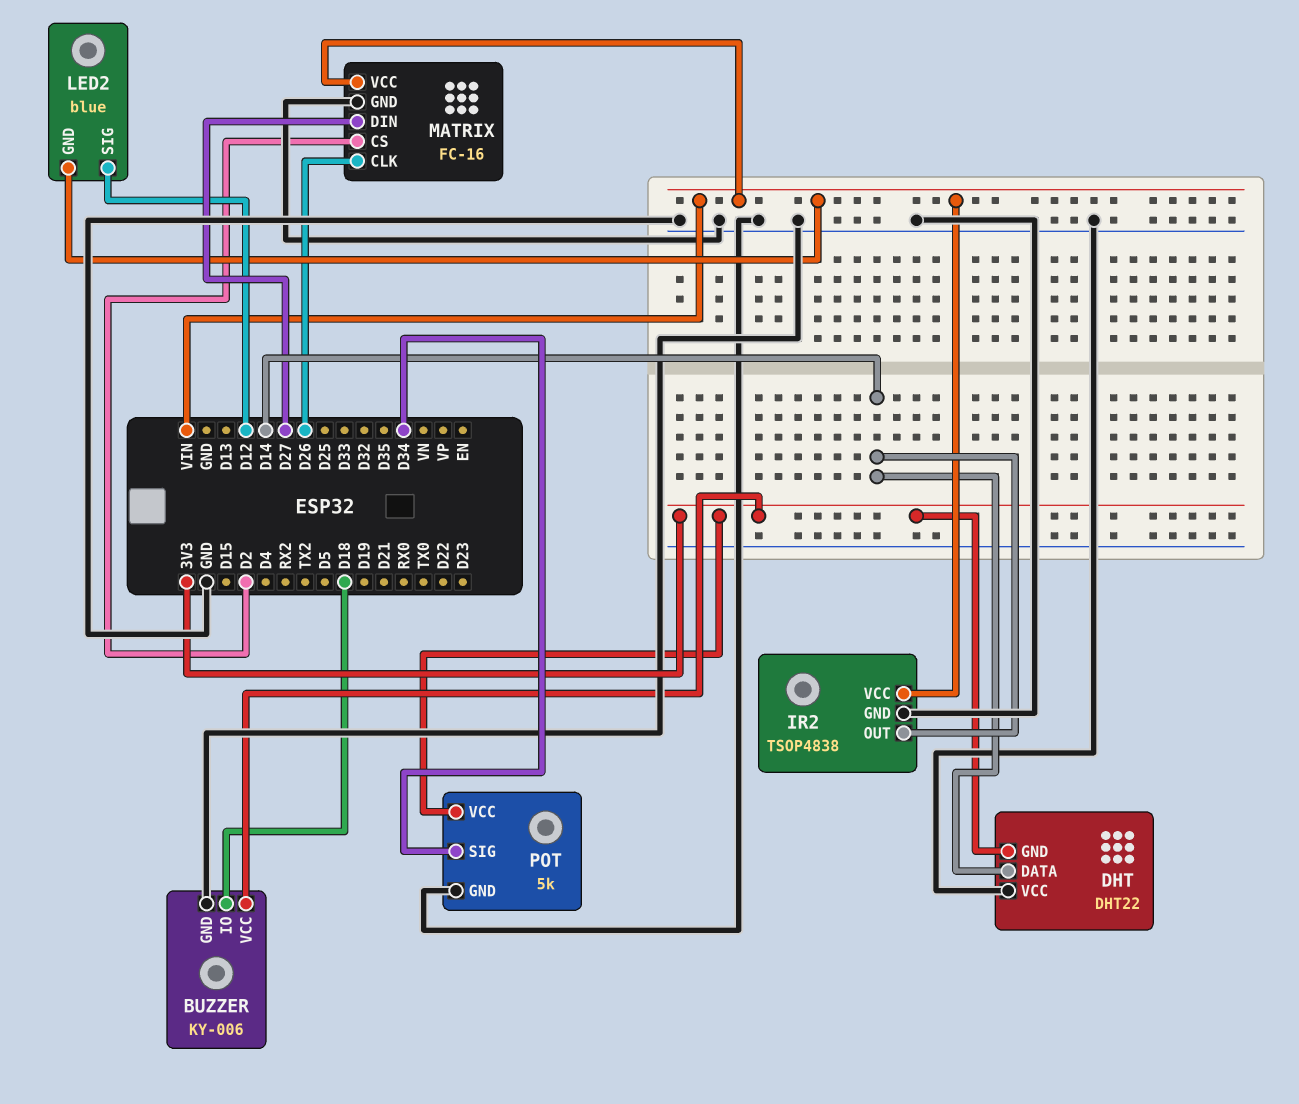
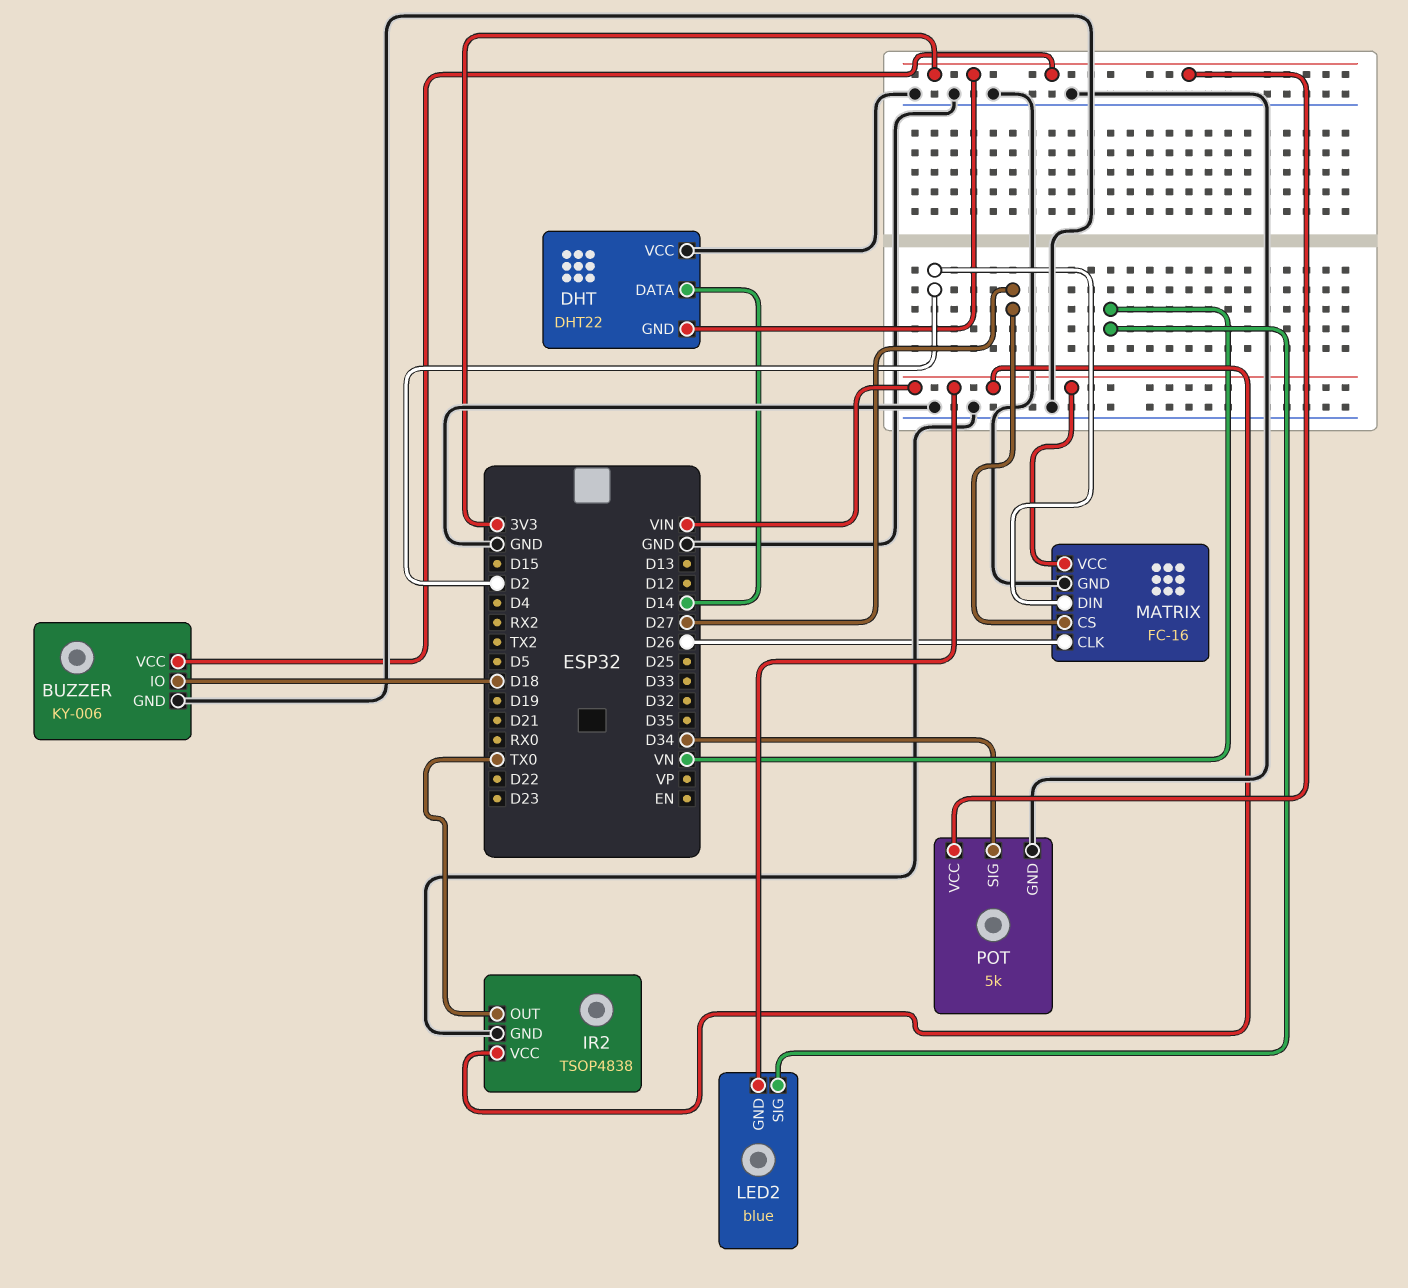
IR2 pin OUT: D14 -> TX0
LED2 pin SIG: D12 -> VN
MATRIX pin CS: D2 -> D27
MATRIX pin DIN: D27 -> D2

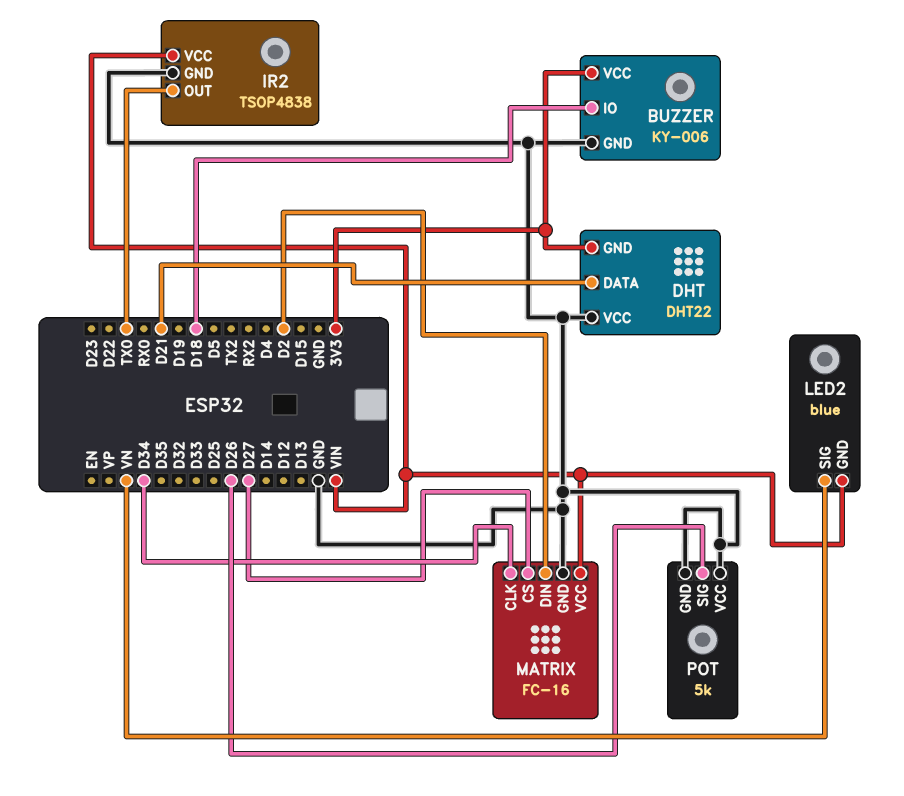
DHT pin DATA: D14 -> D21
MATRIX pin CLK: D26 -> D34
POT pin SIG: D34 -> D26
POT pin VCC: 3V3 -> GND

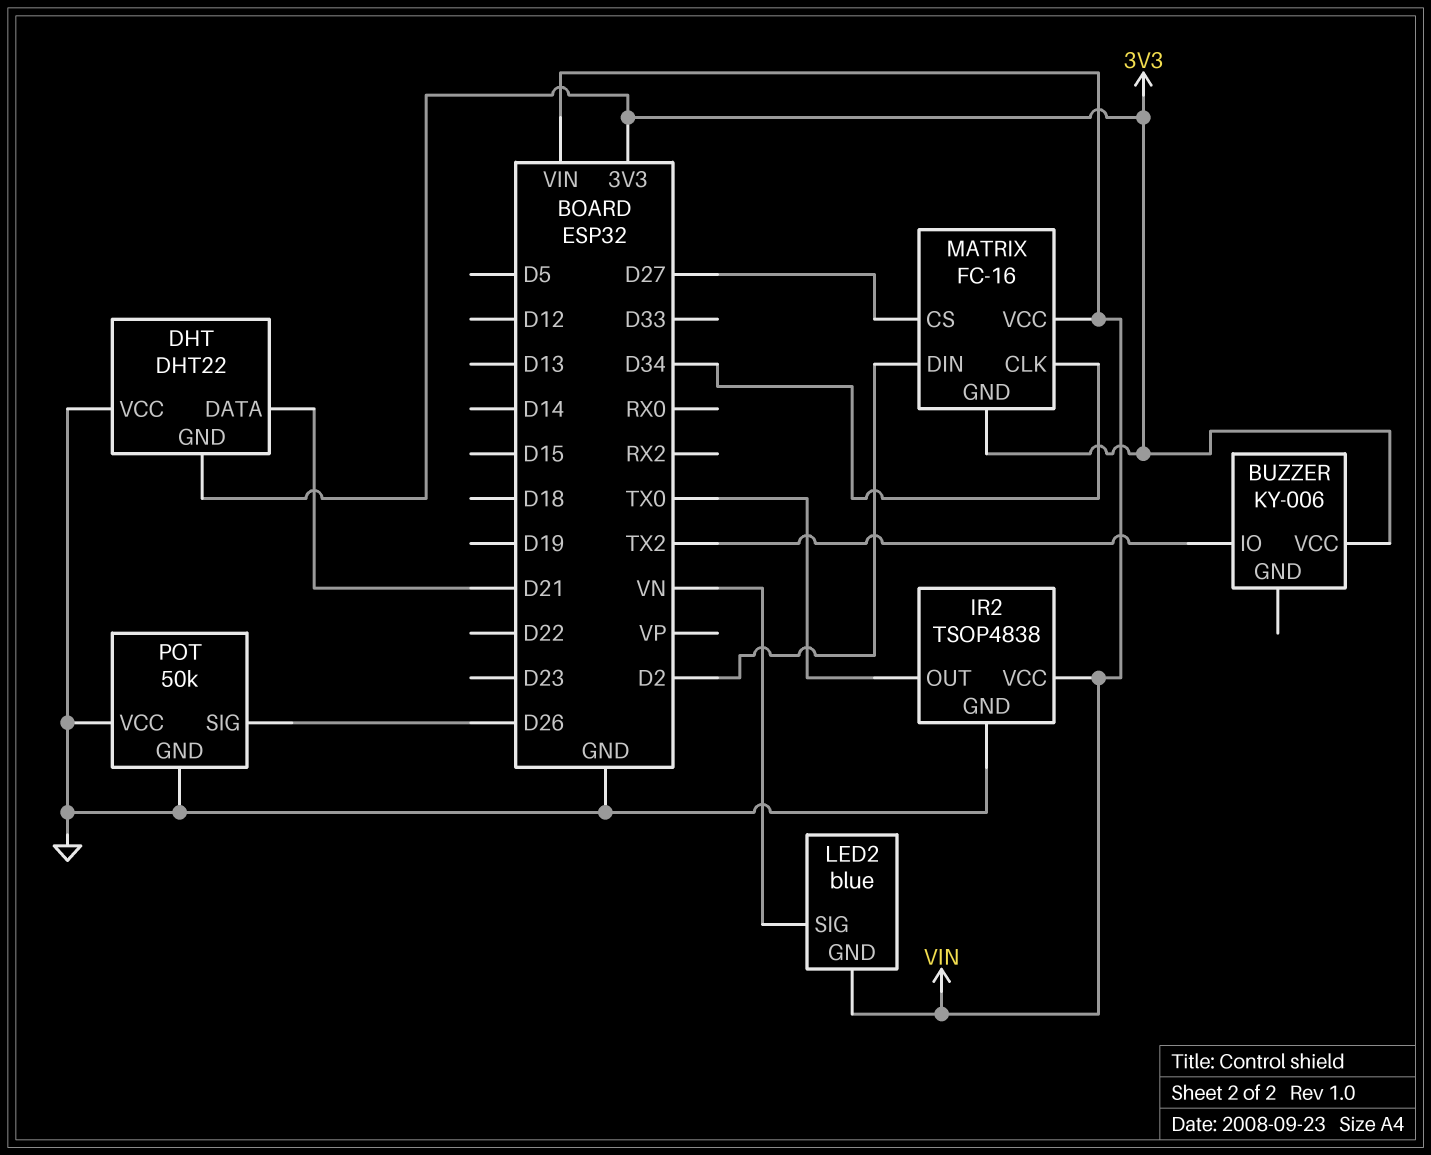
BUZZER pin GND: GND -> none
BUZZER pin IO: D18 -> TX2
MATRIX pin GND: GND -> 3V3
POT: 5k -> 50k

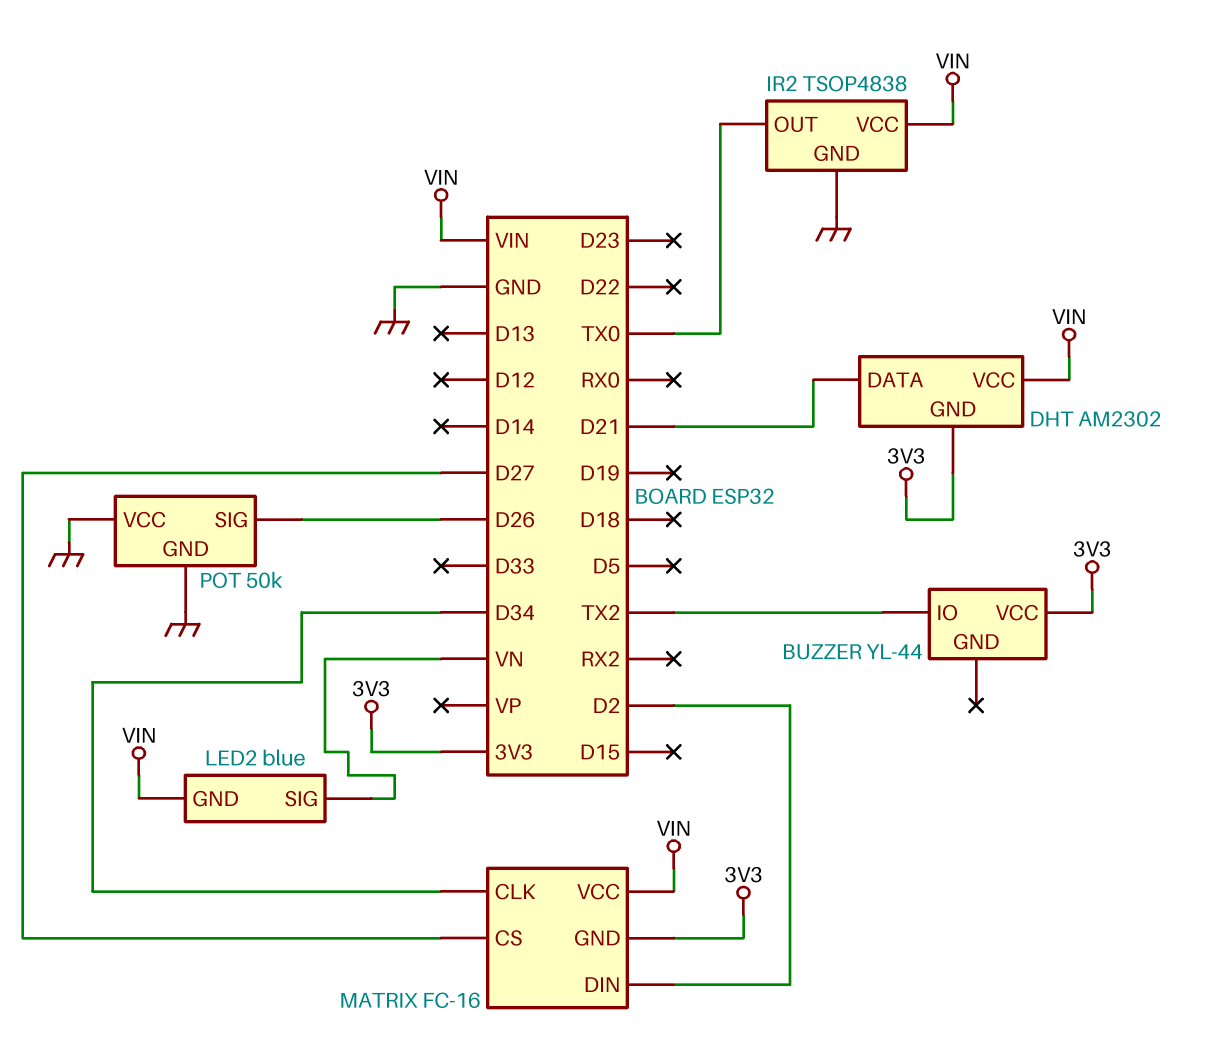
BUZZER: KY-006 -> YL-44
DHT: DHT22 -> AM2302
DHT pin VCC: GND -> VIN

